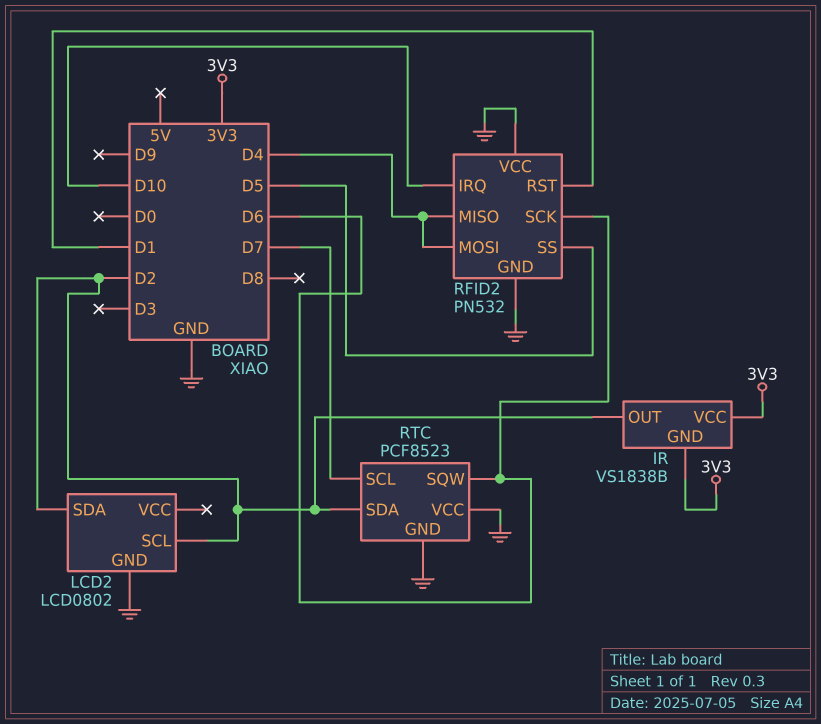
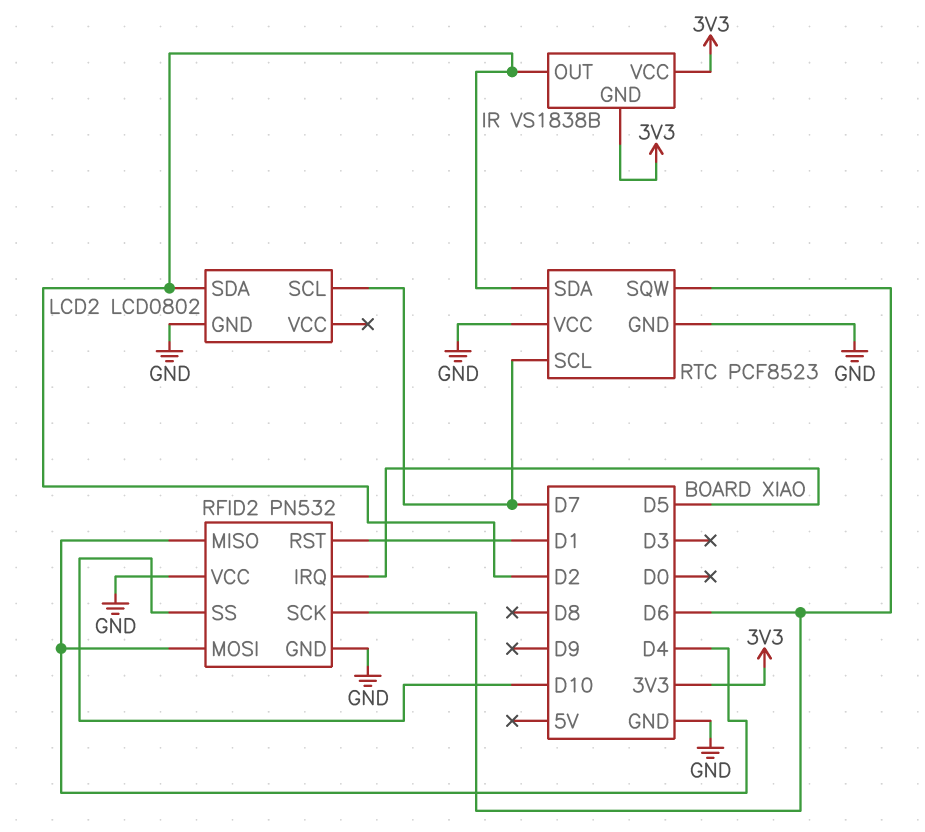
LCD2 pin SCL: D2 -> D7
RFID2 pin IRQ: D10 -> D5
RFID2 pin SS: D5 -> D10

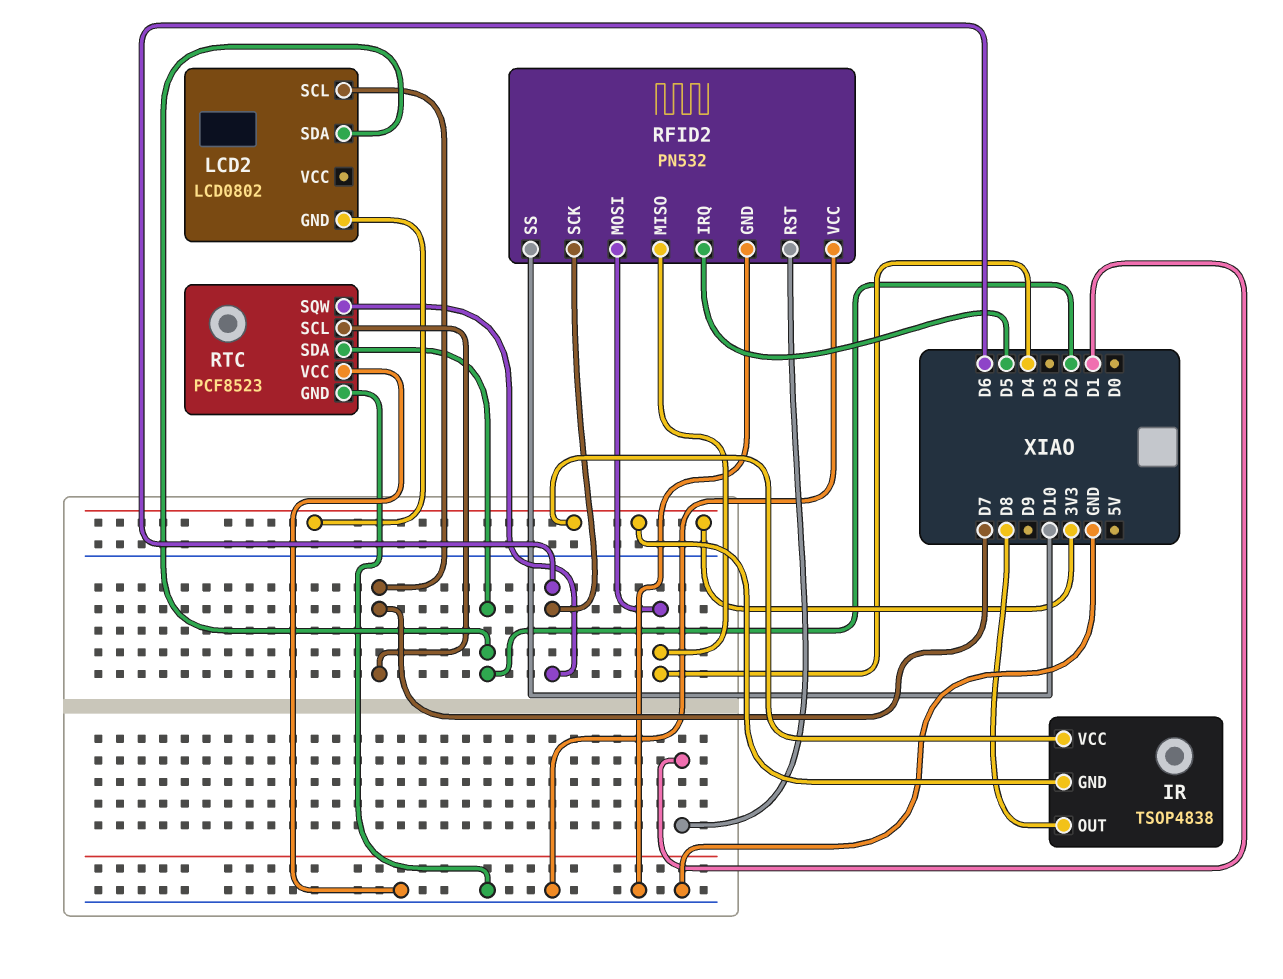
IR: VS1838B -> TSOP4838
IR pin OUT: D2 -> D8
LCD2 pin GND: GND -> 3V3

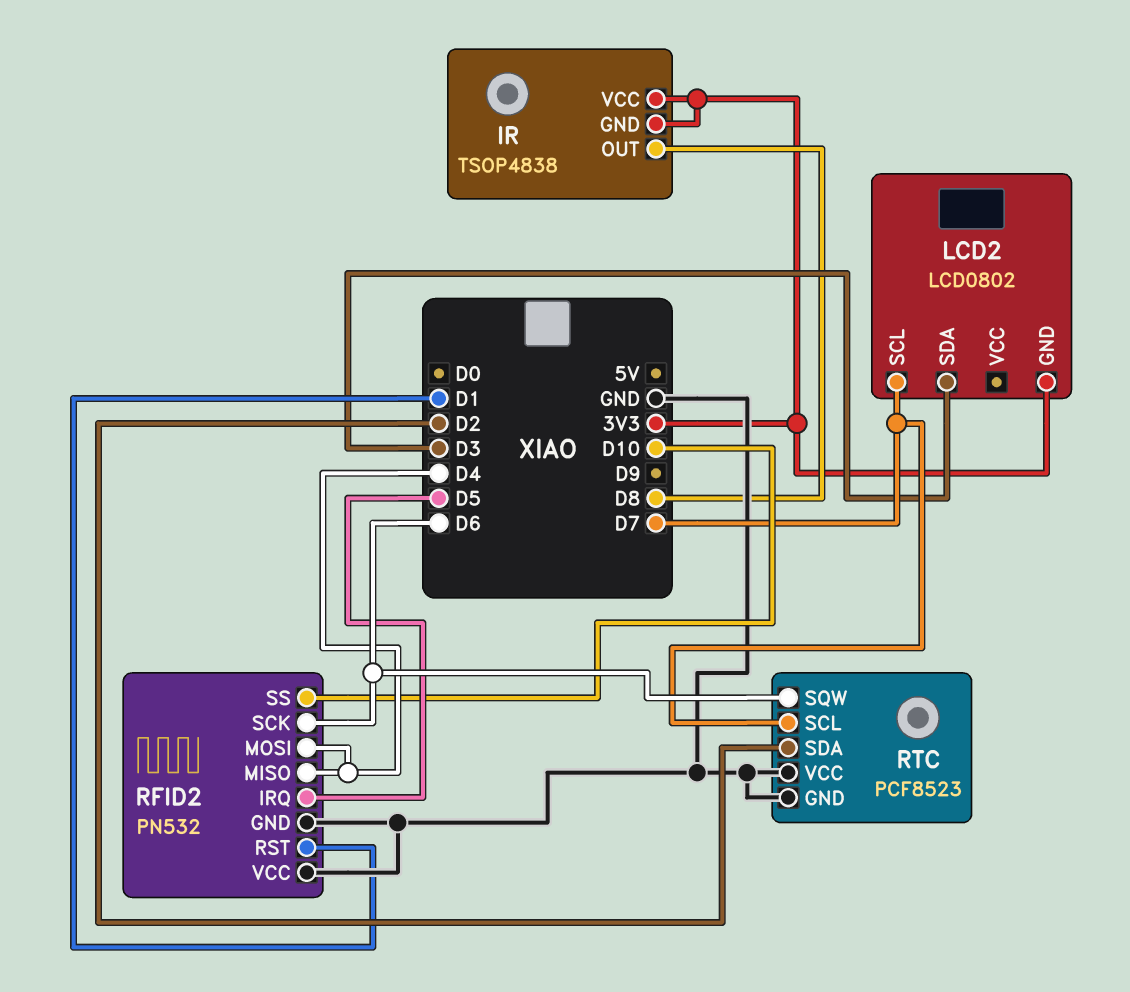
LCD2 pin SDA: D2 -> D3

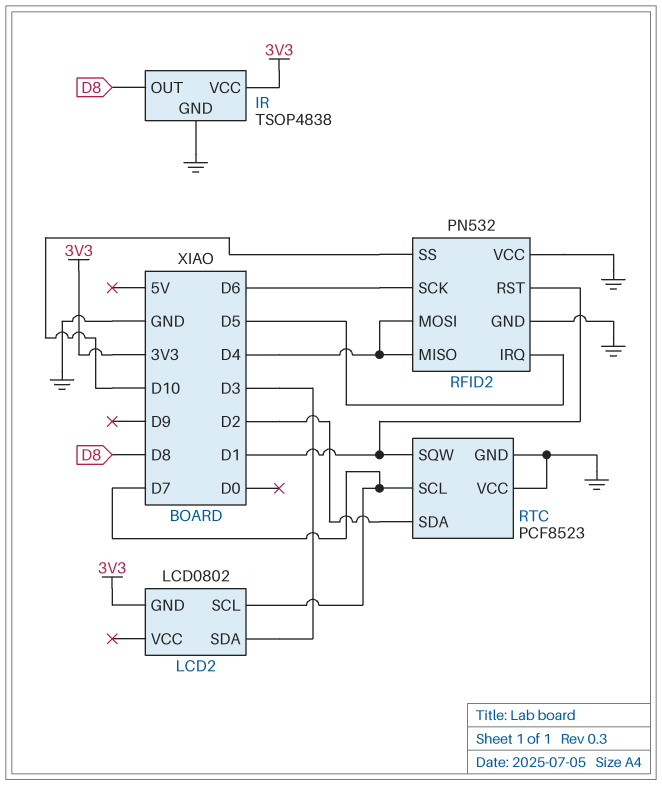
IR pin GND: 3V3 -> GND
RTC pin SQW: D6 -> D1

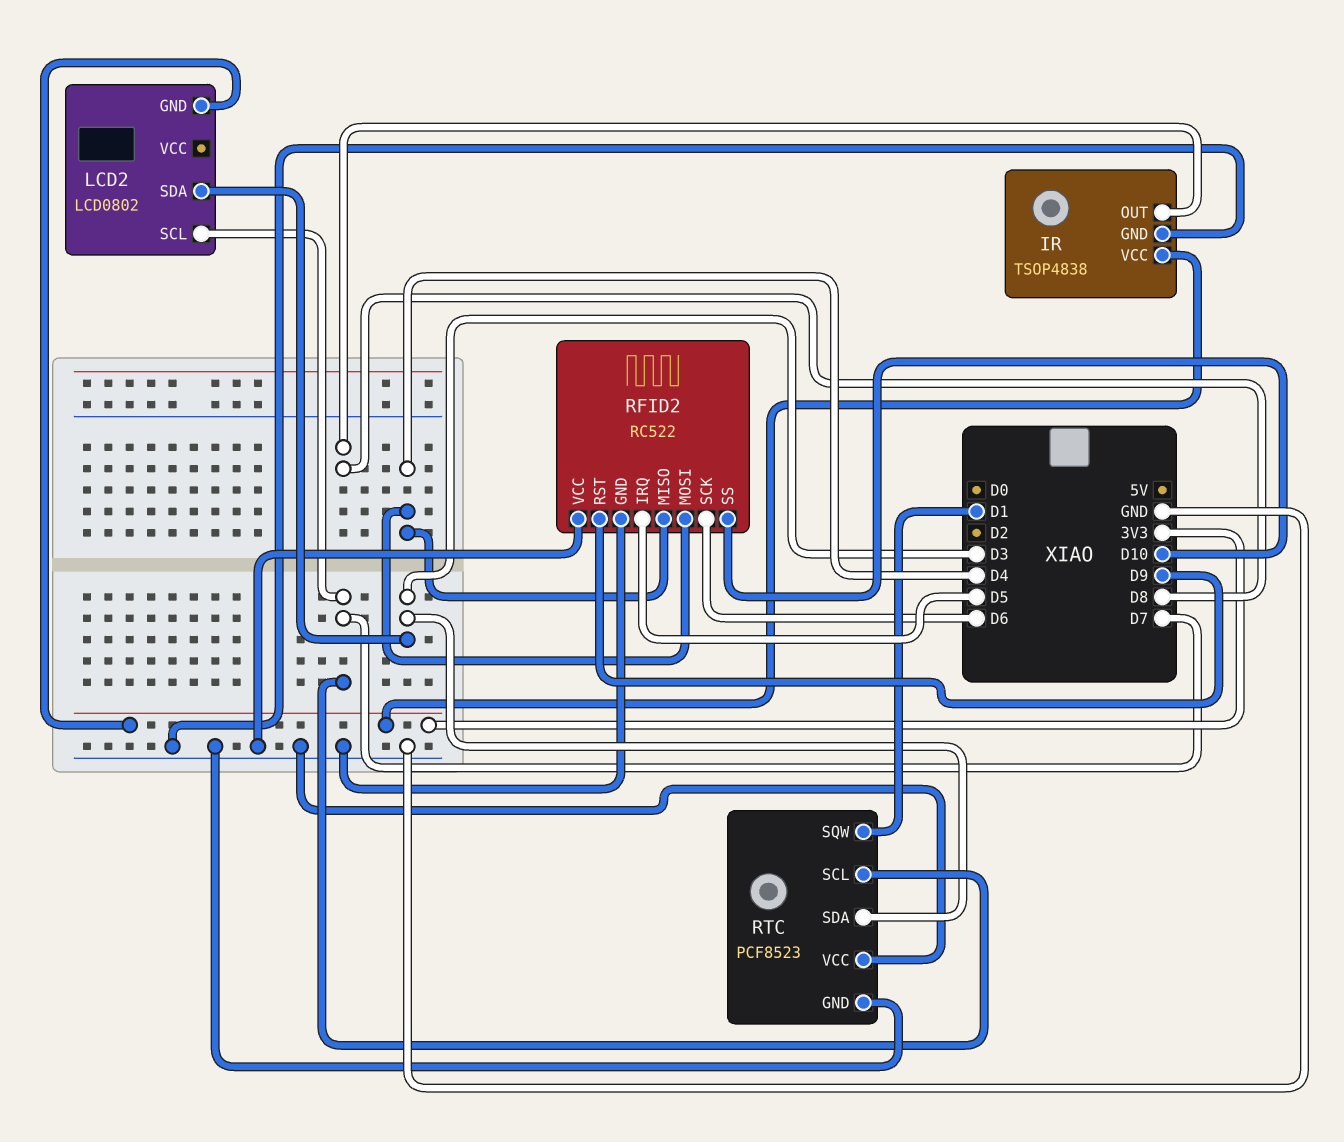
RFID2: PN532 -> RC522
RFID2 pin RST: D1 -> D9
RTC pin SDA: D2 -> D3

